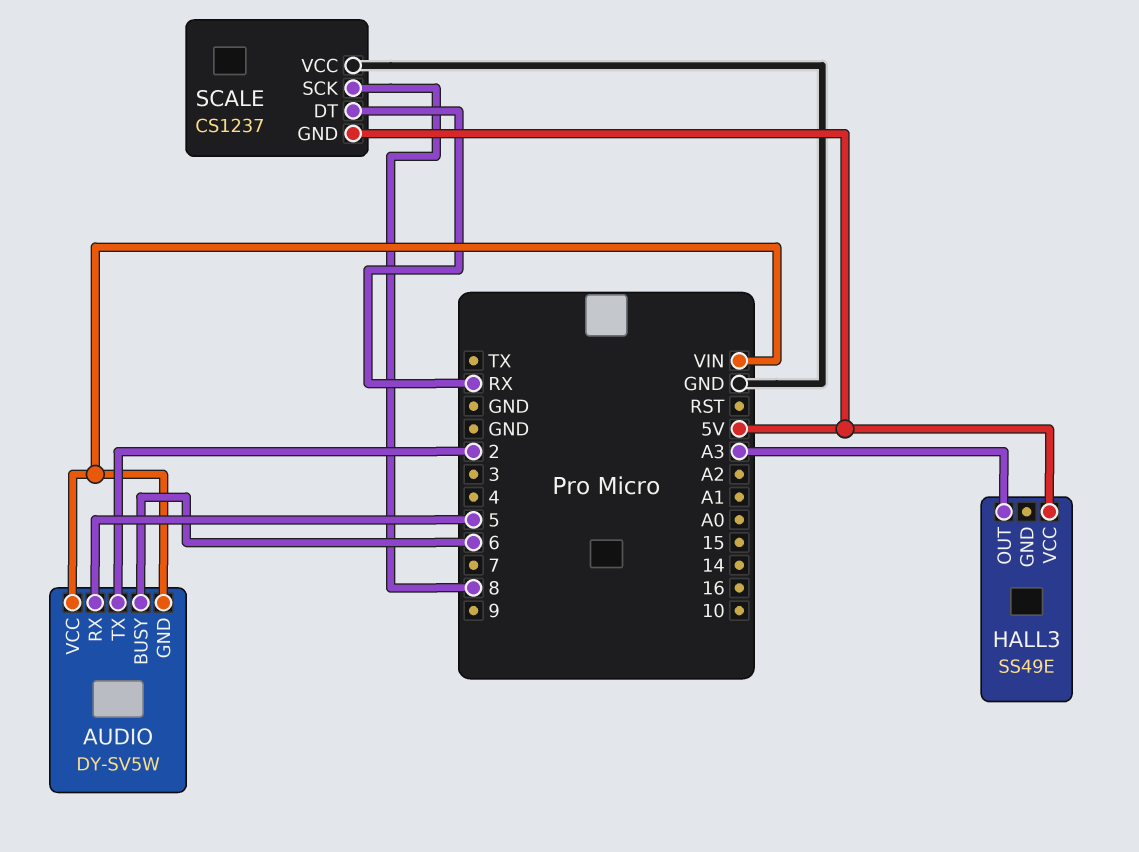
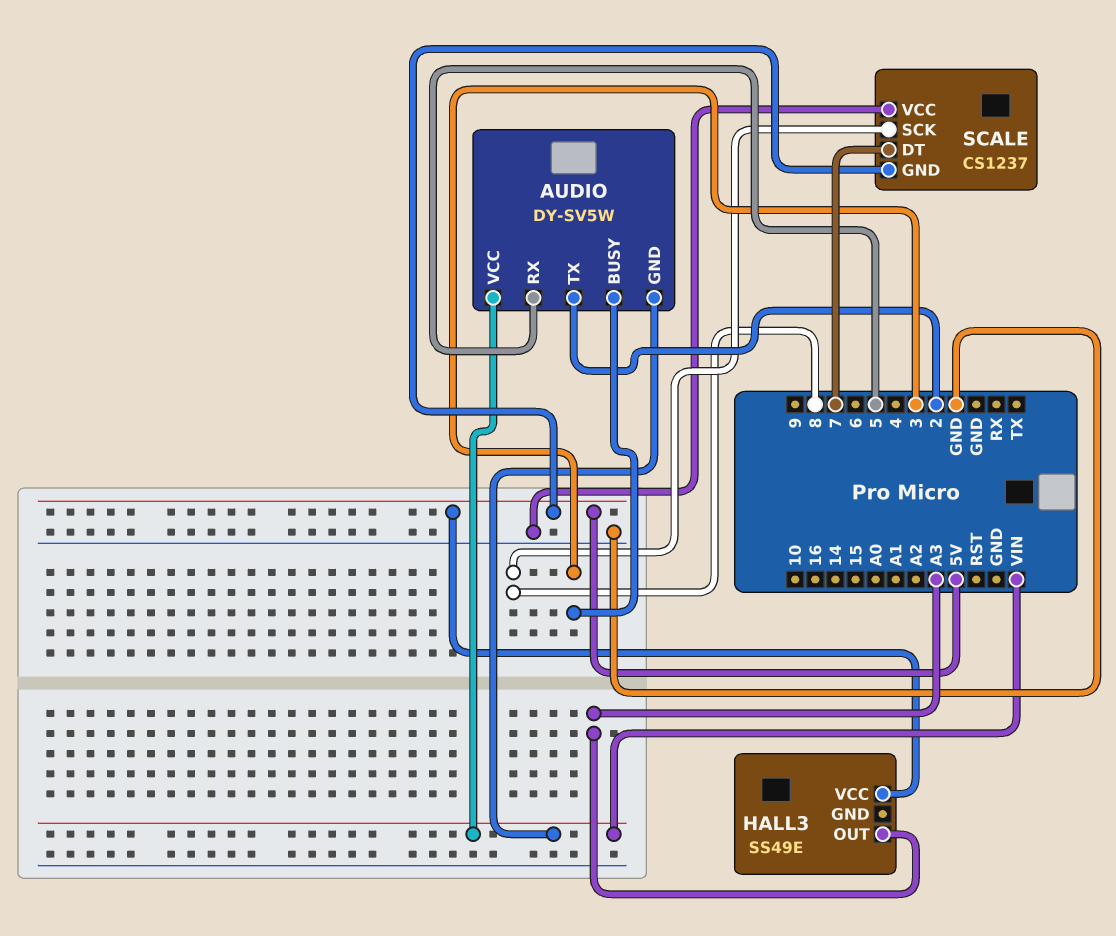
AUDIO pin BUSY: 6 -> 3
SCALE pin DT: RX -> 7

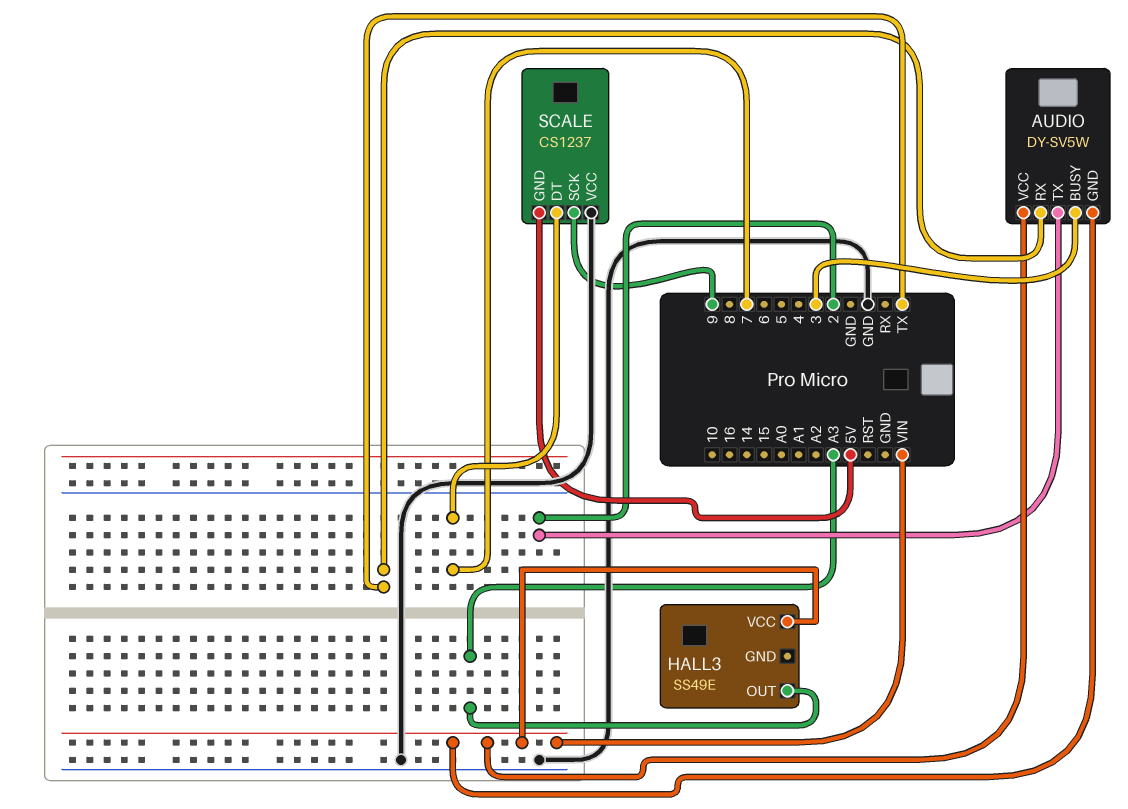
AUDIO pin RX: 5 -> TX
HALL3 pin VCC: 5V -> VIN
SCALE pin SCK: 8 -> 9

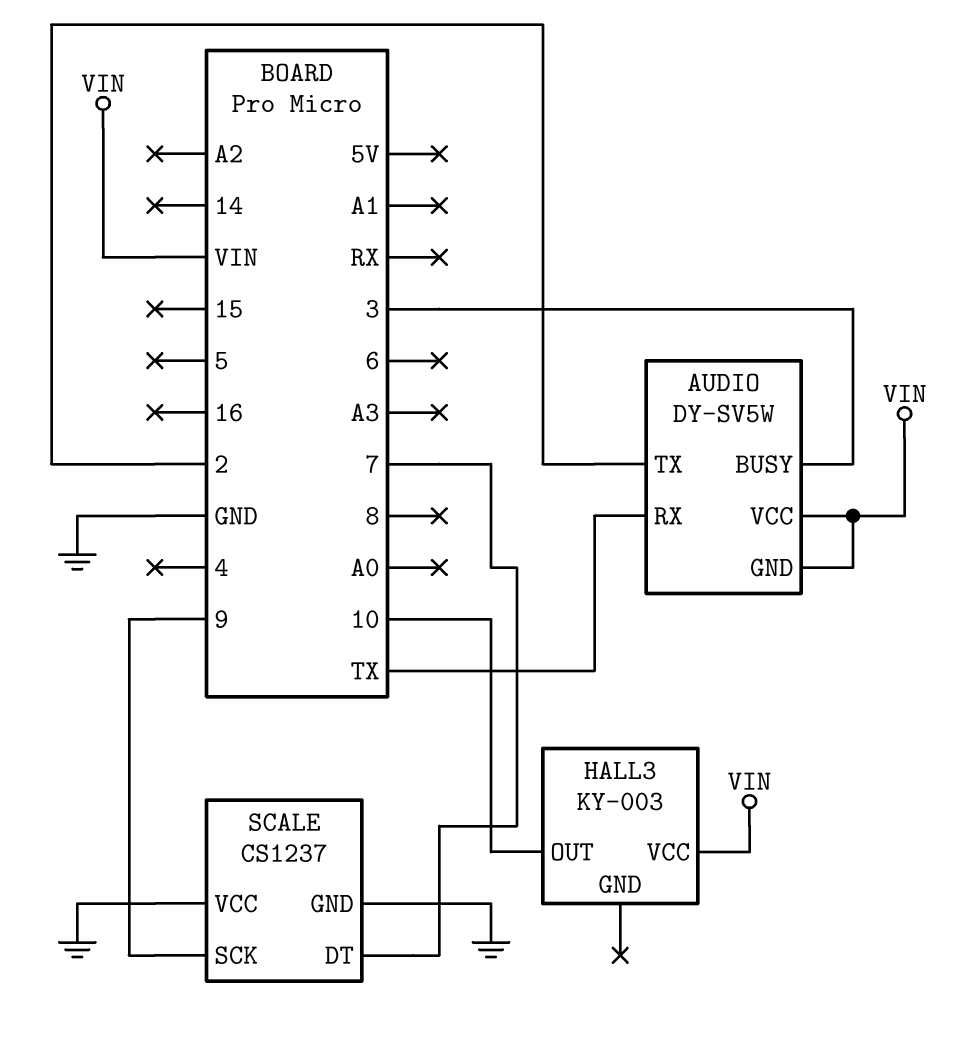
HALL3: SS49E -> KY-003
HALL3 pin OUT: A3 -> 10
SCALE pin GND: 5V -> GND

